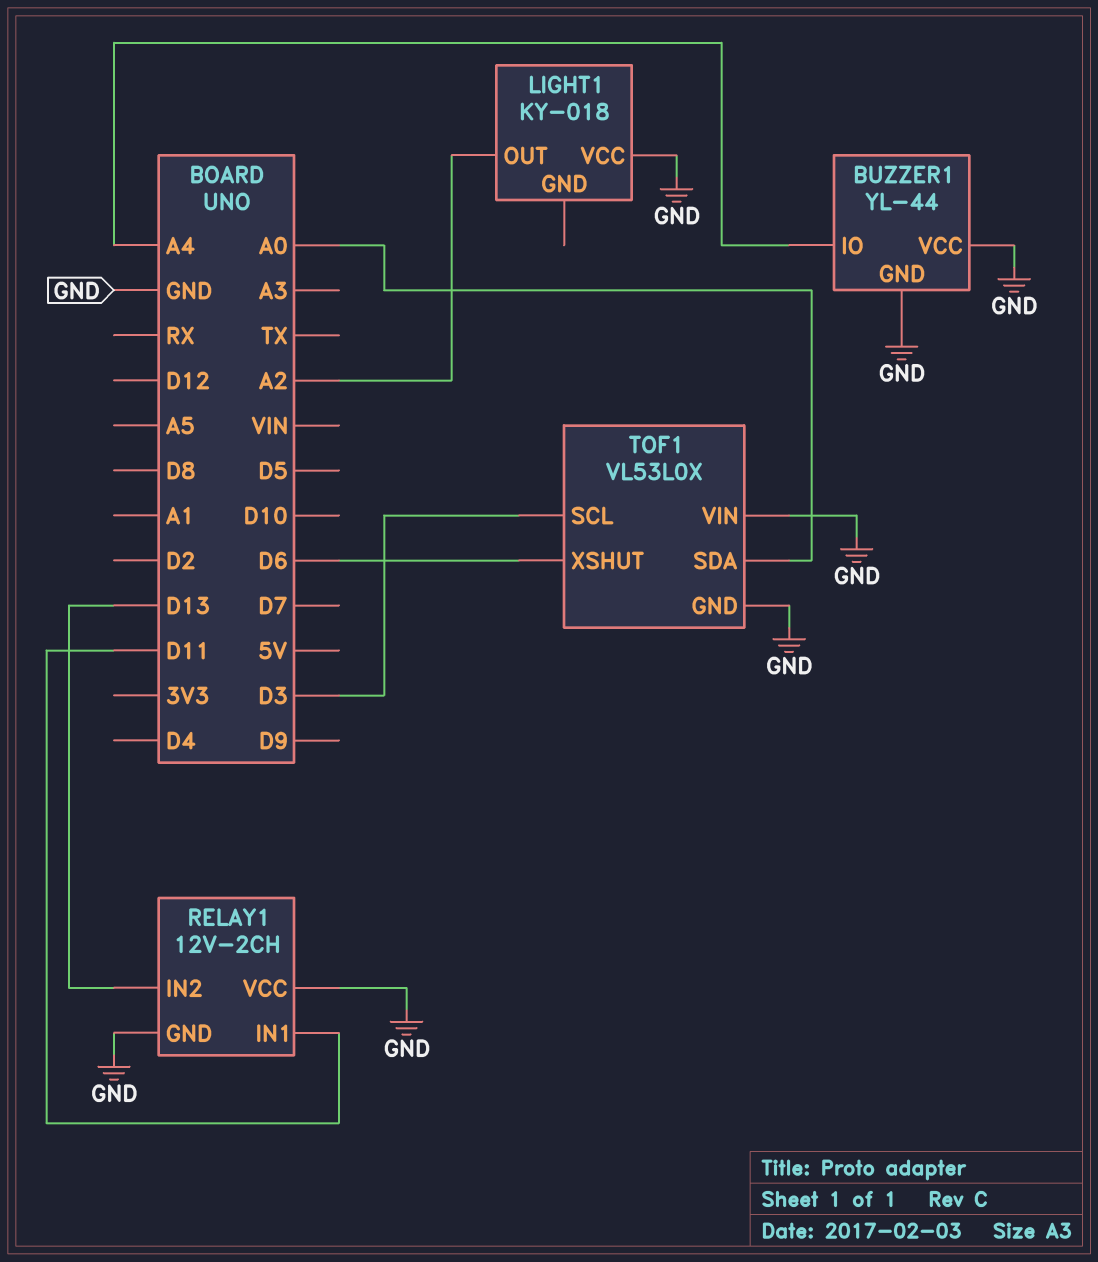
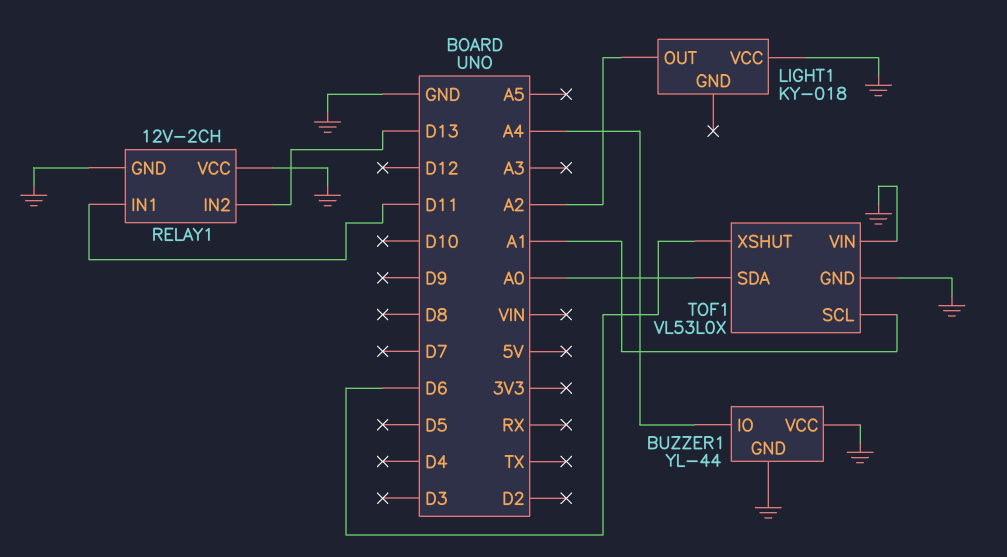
TOF1 pin SCL: D3 -> A1

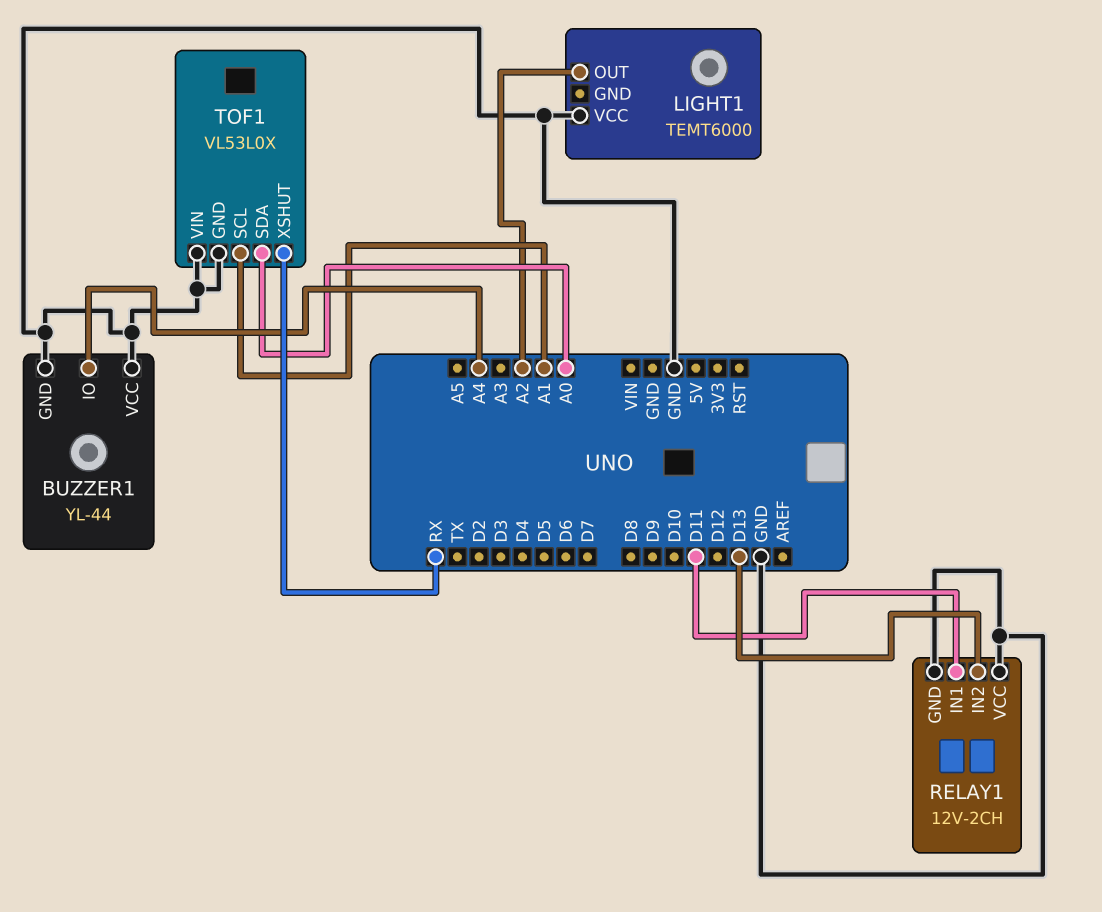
LIGHT1: KY-018 -> TEMT6000
TOF1 pin XSHUT: D6 -> RX

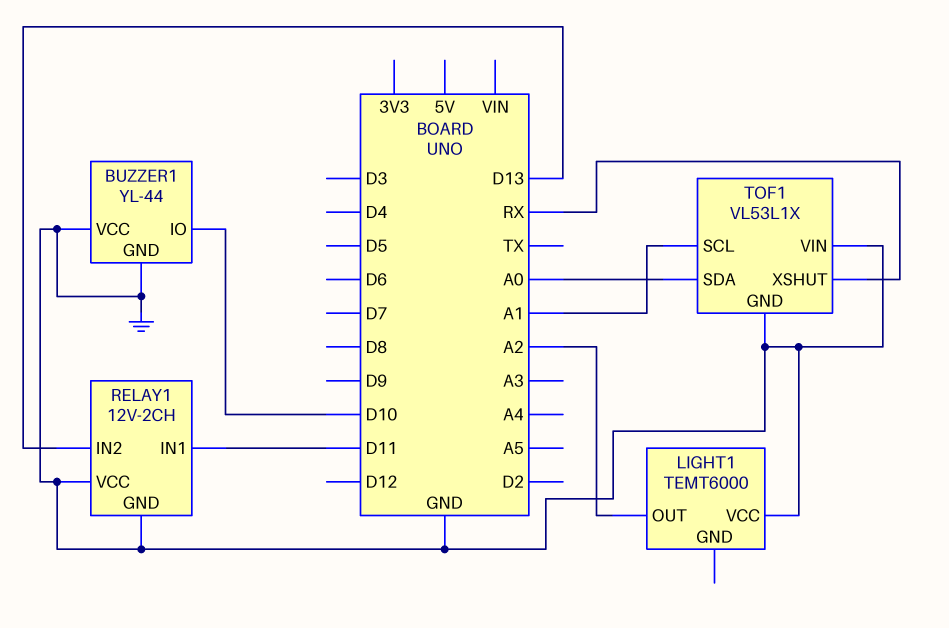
BUZZER1 pin IO: A4 -> D10
TOF1: VL53L0X -> VL53L1X

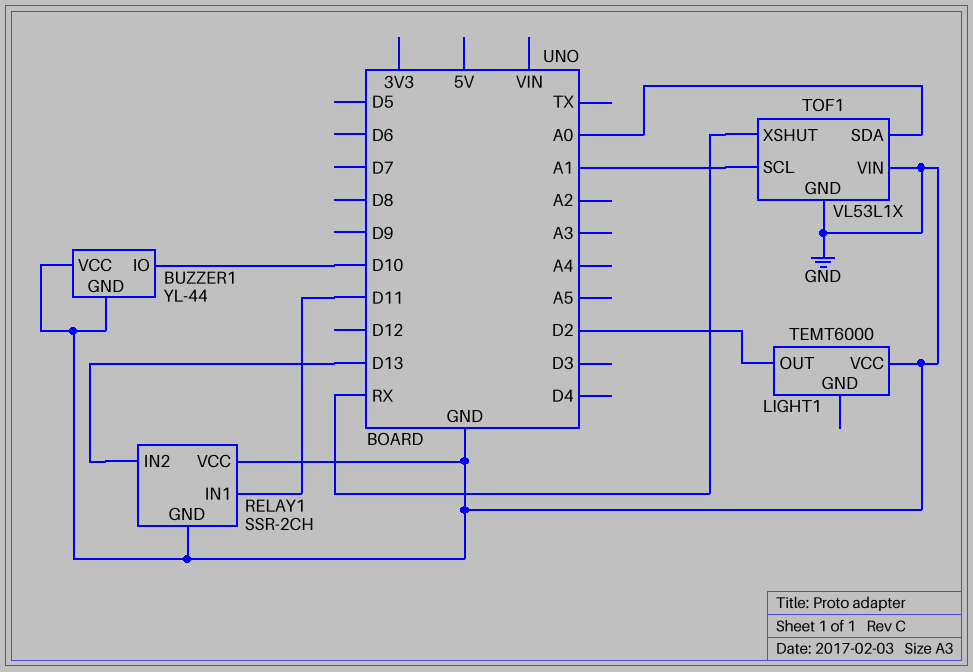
LIGHT1 pin OUT: A2 -> D2
RELAY1: 12V-2CH -> SSR-2CH

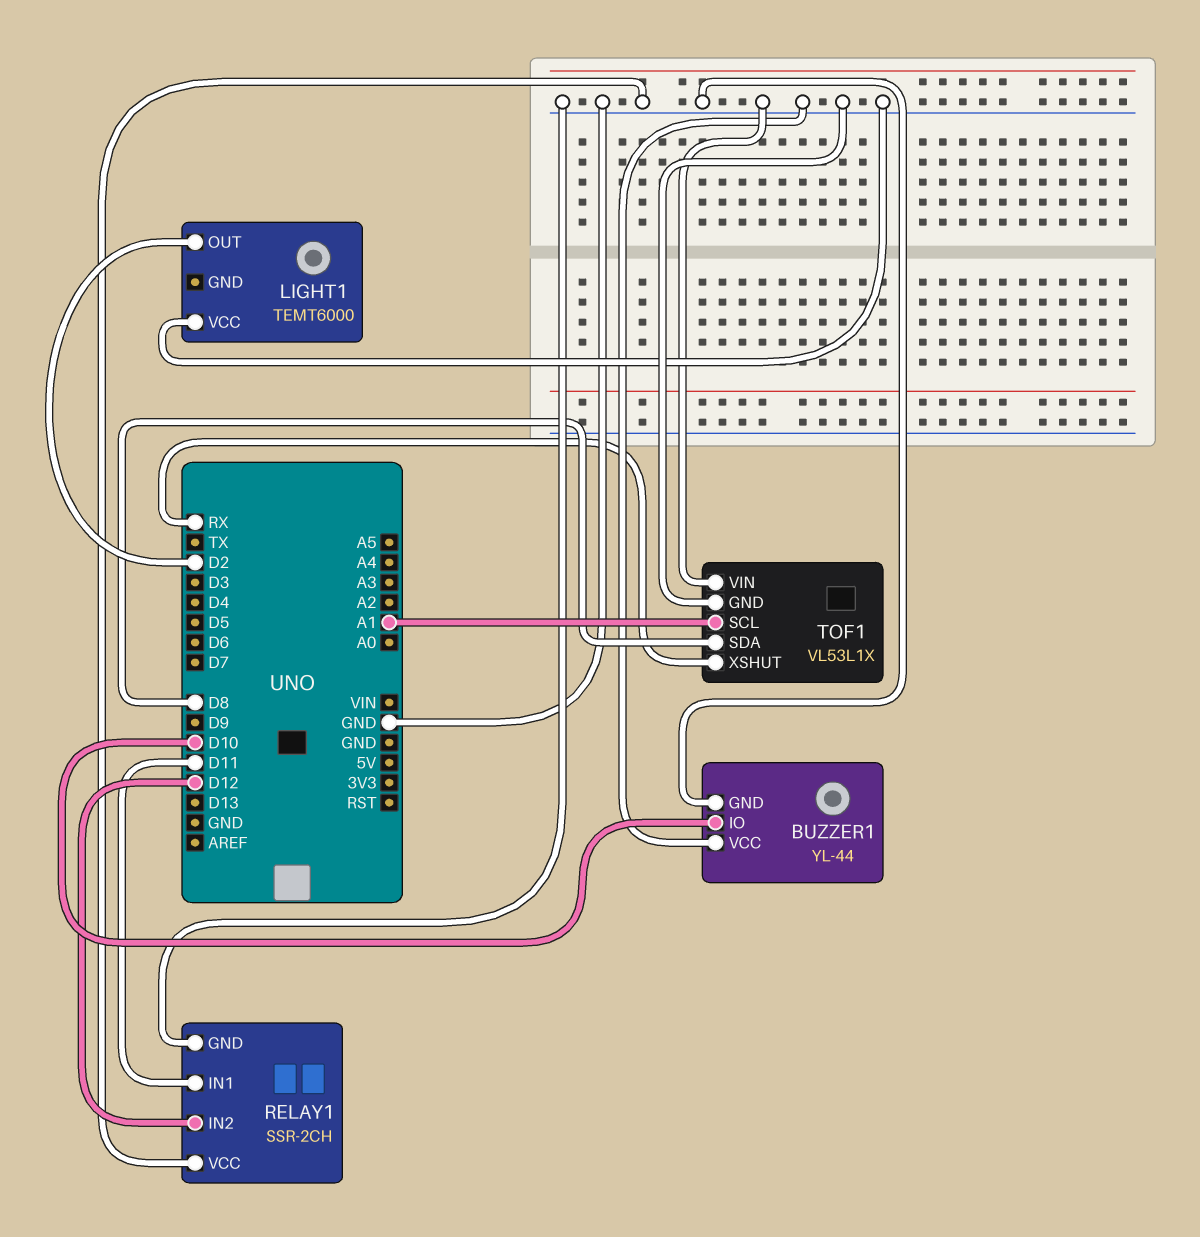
RELAY1 pin IN2: D13 -> D12
TOF1 pin SDA: A0 -> D8

